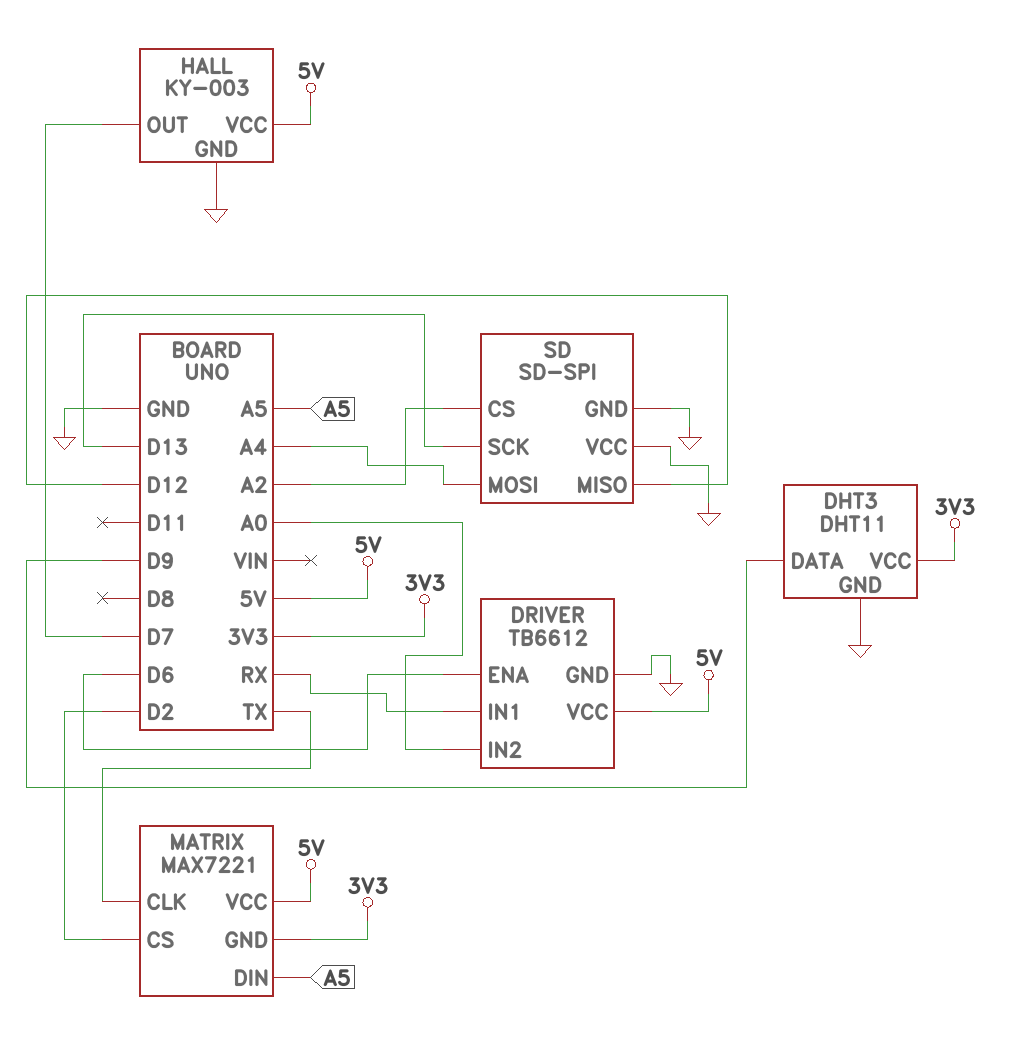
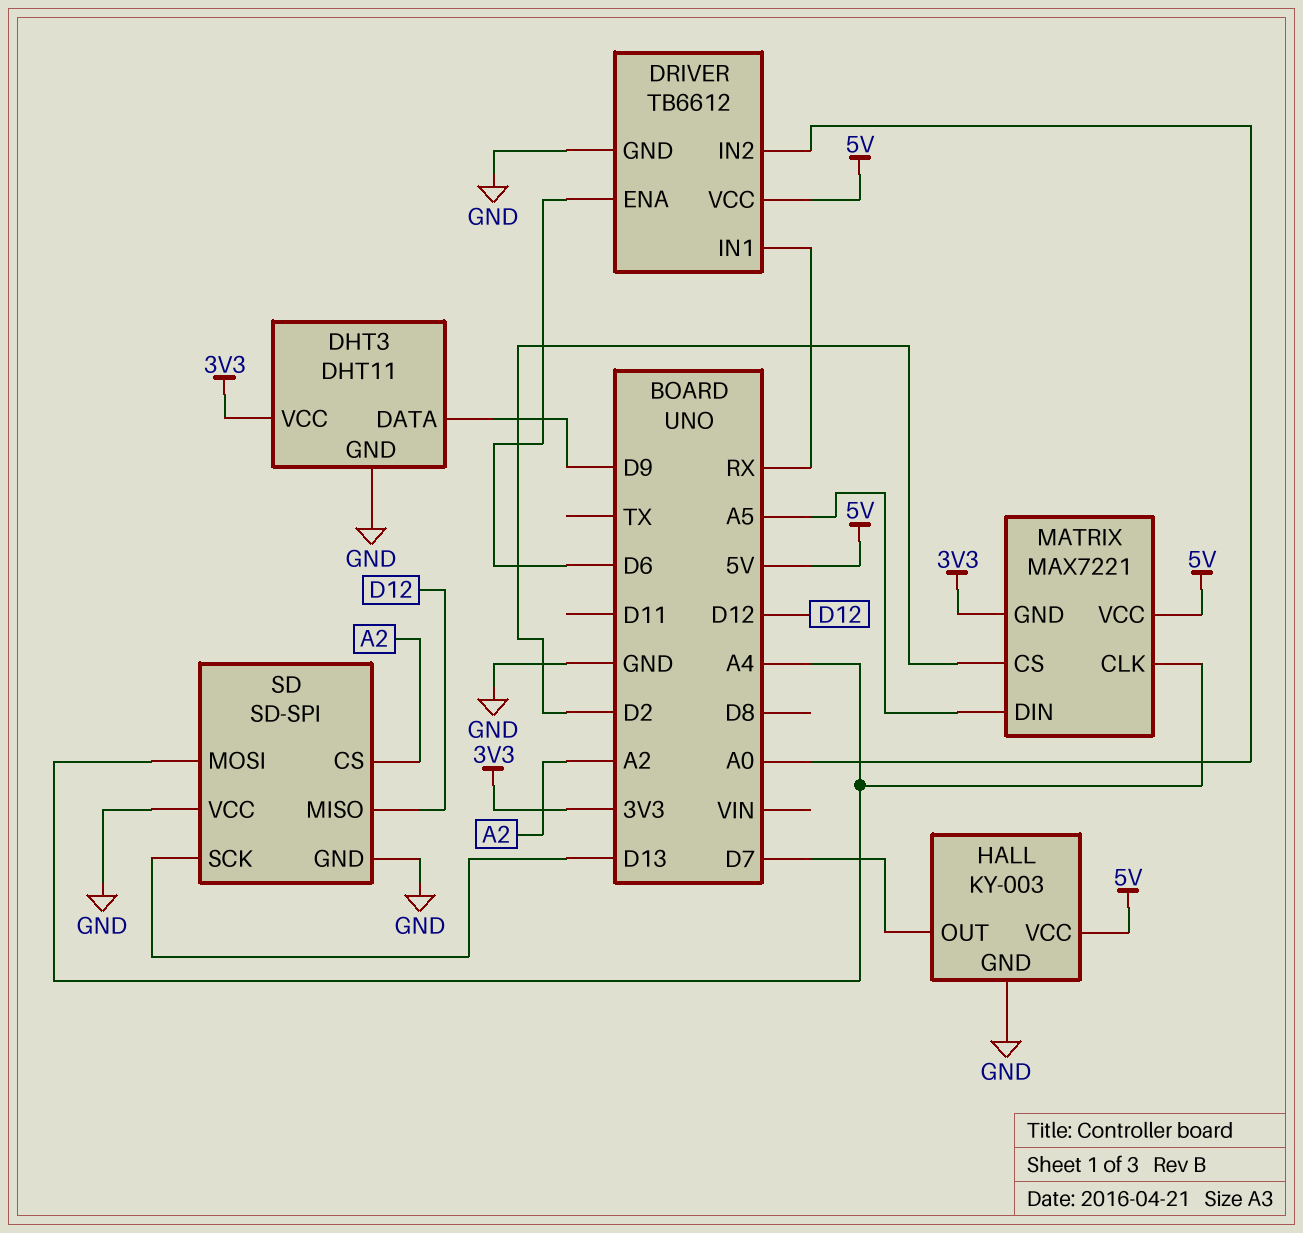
MATRIX pin CLK: TX -> A4

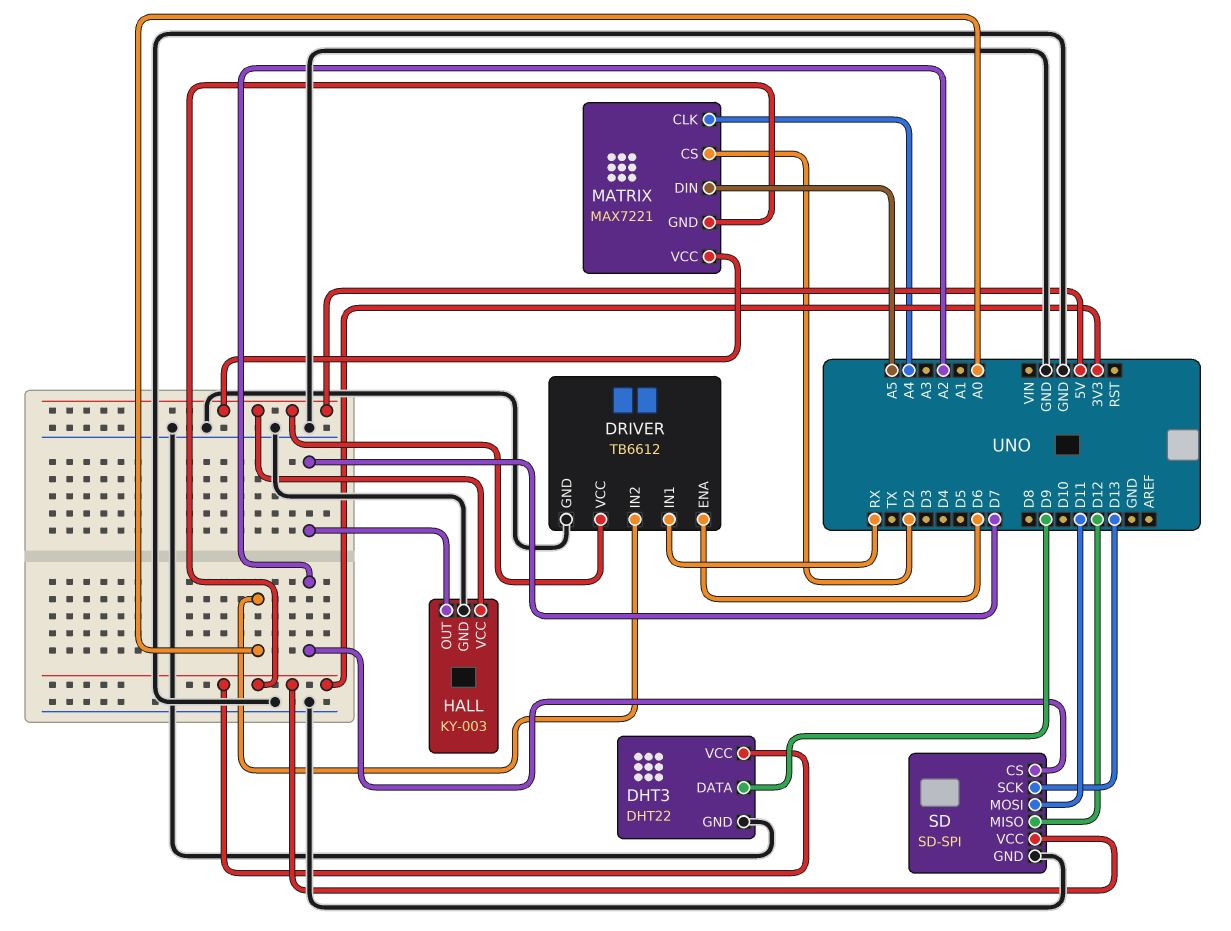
DHT3: DHT11 -> DHT22
SD pin MOSI: A4 -> D11
SD pin VCC: GND -> 3V3

